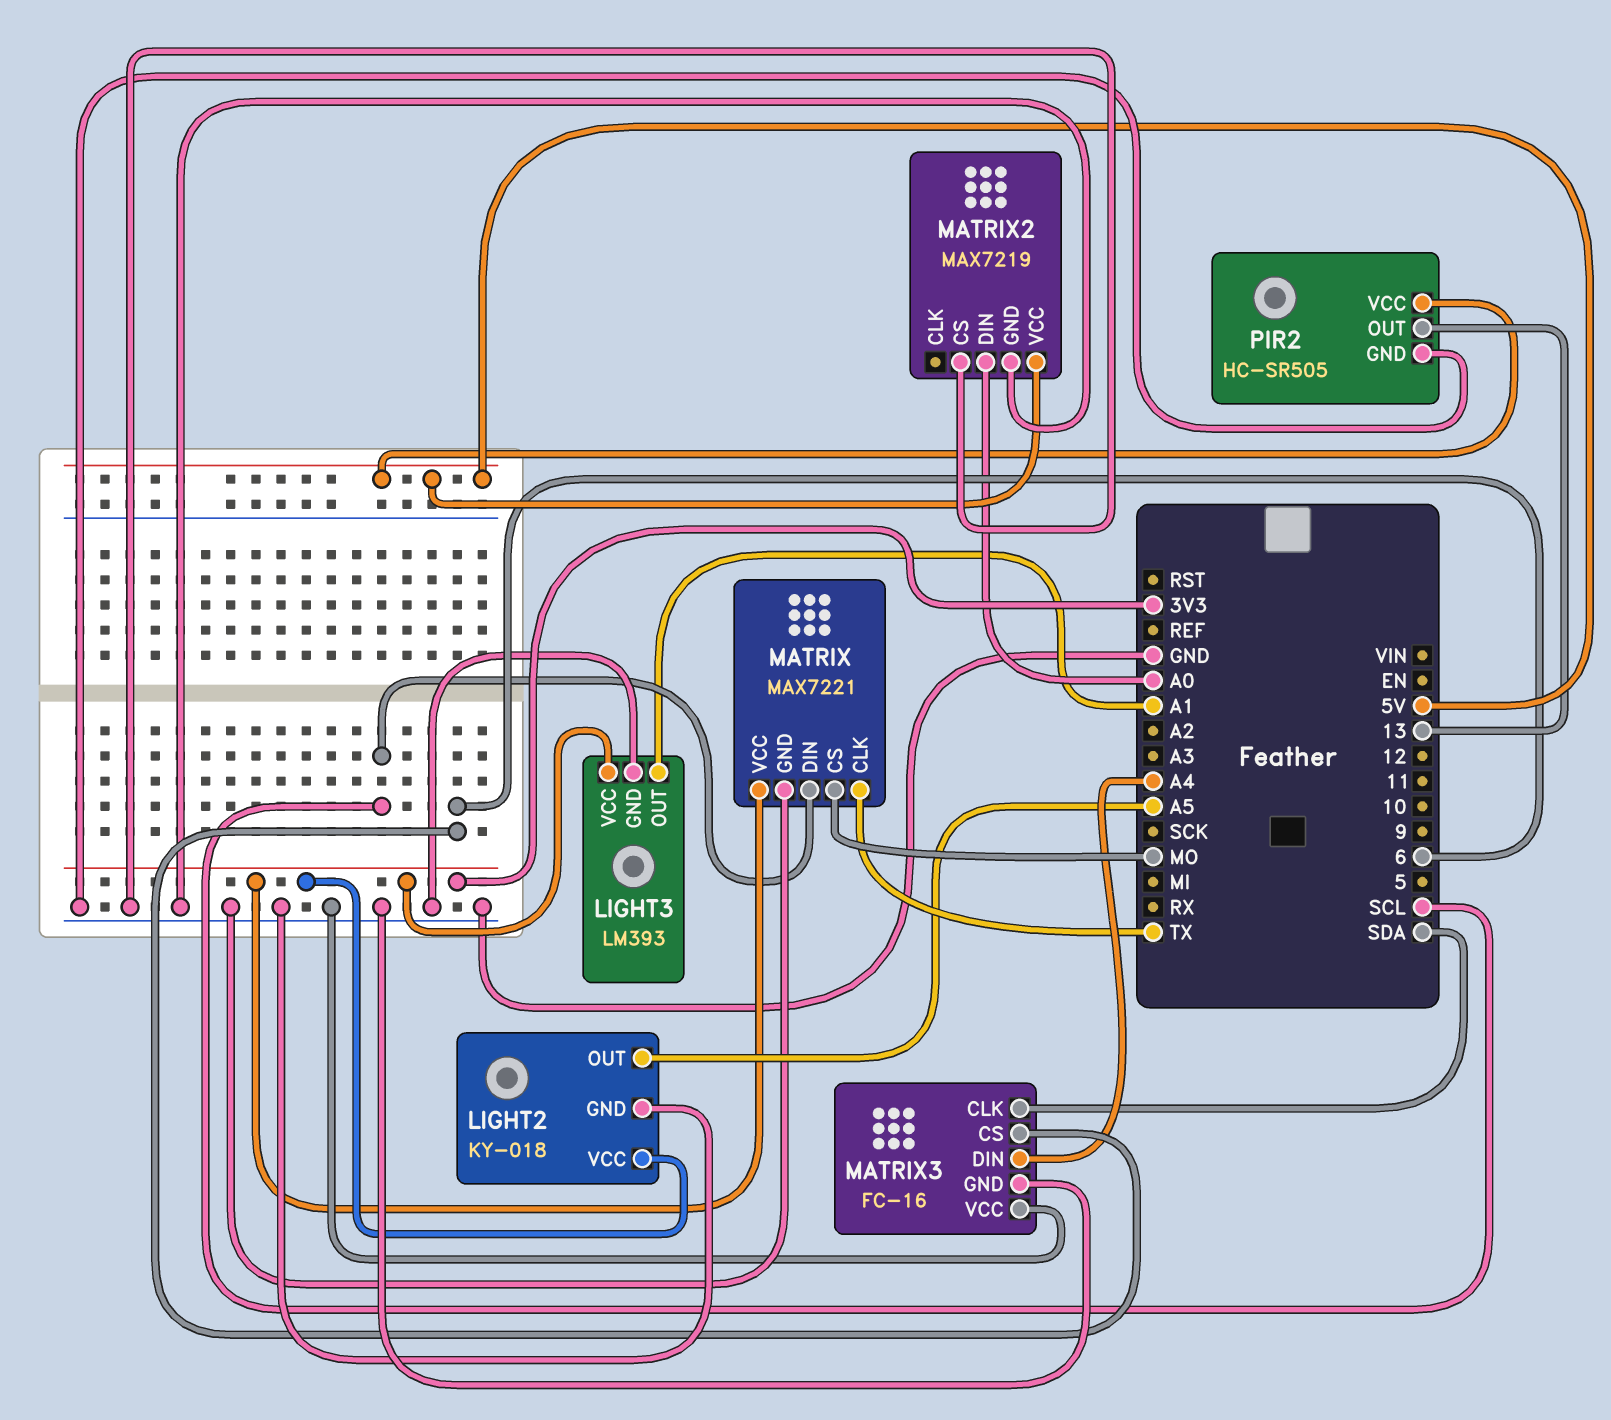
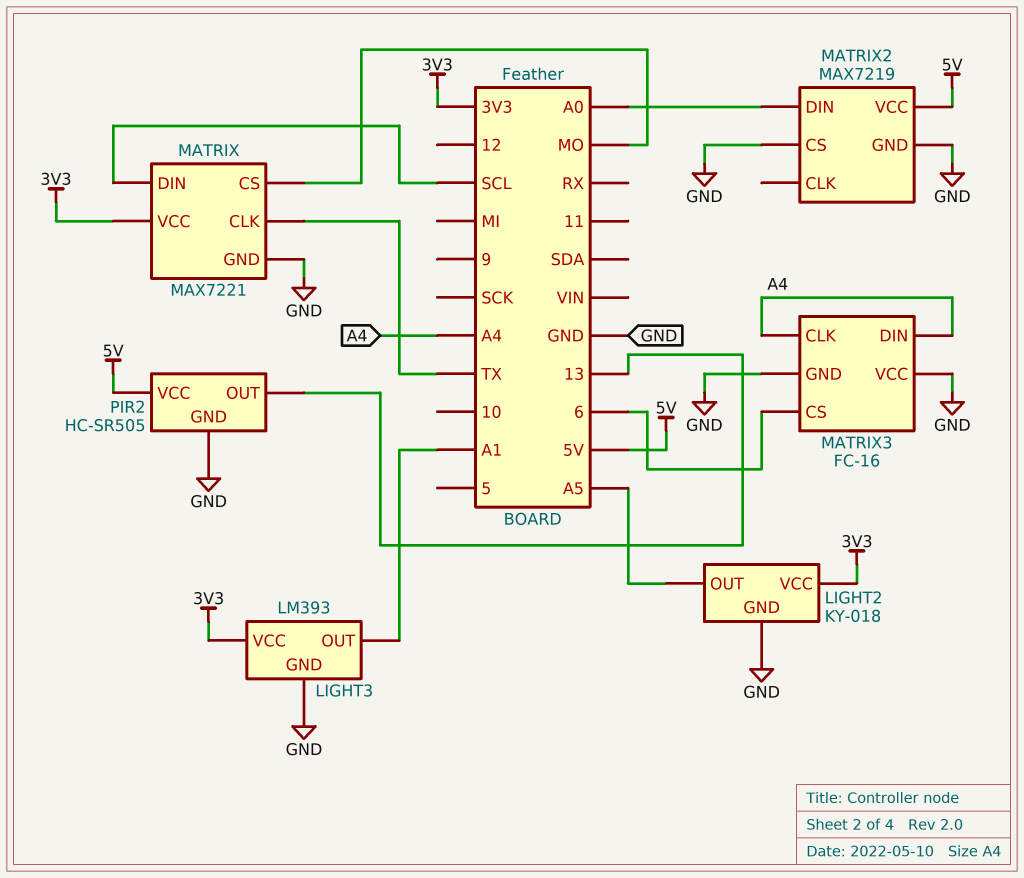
MATRIX3 pin CLK: SDA -> A4

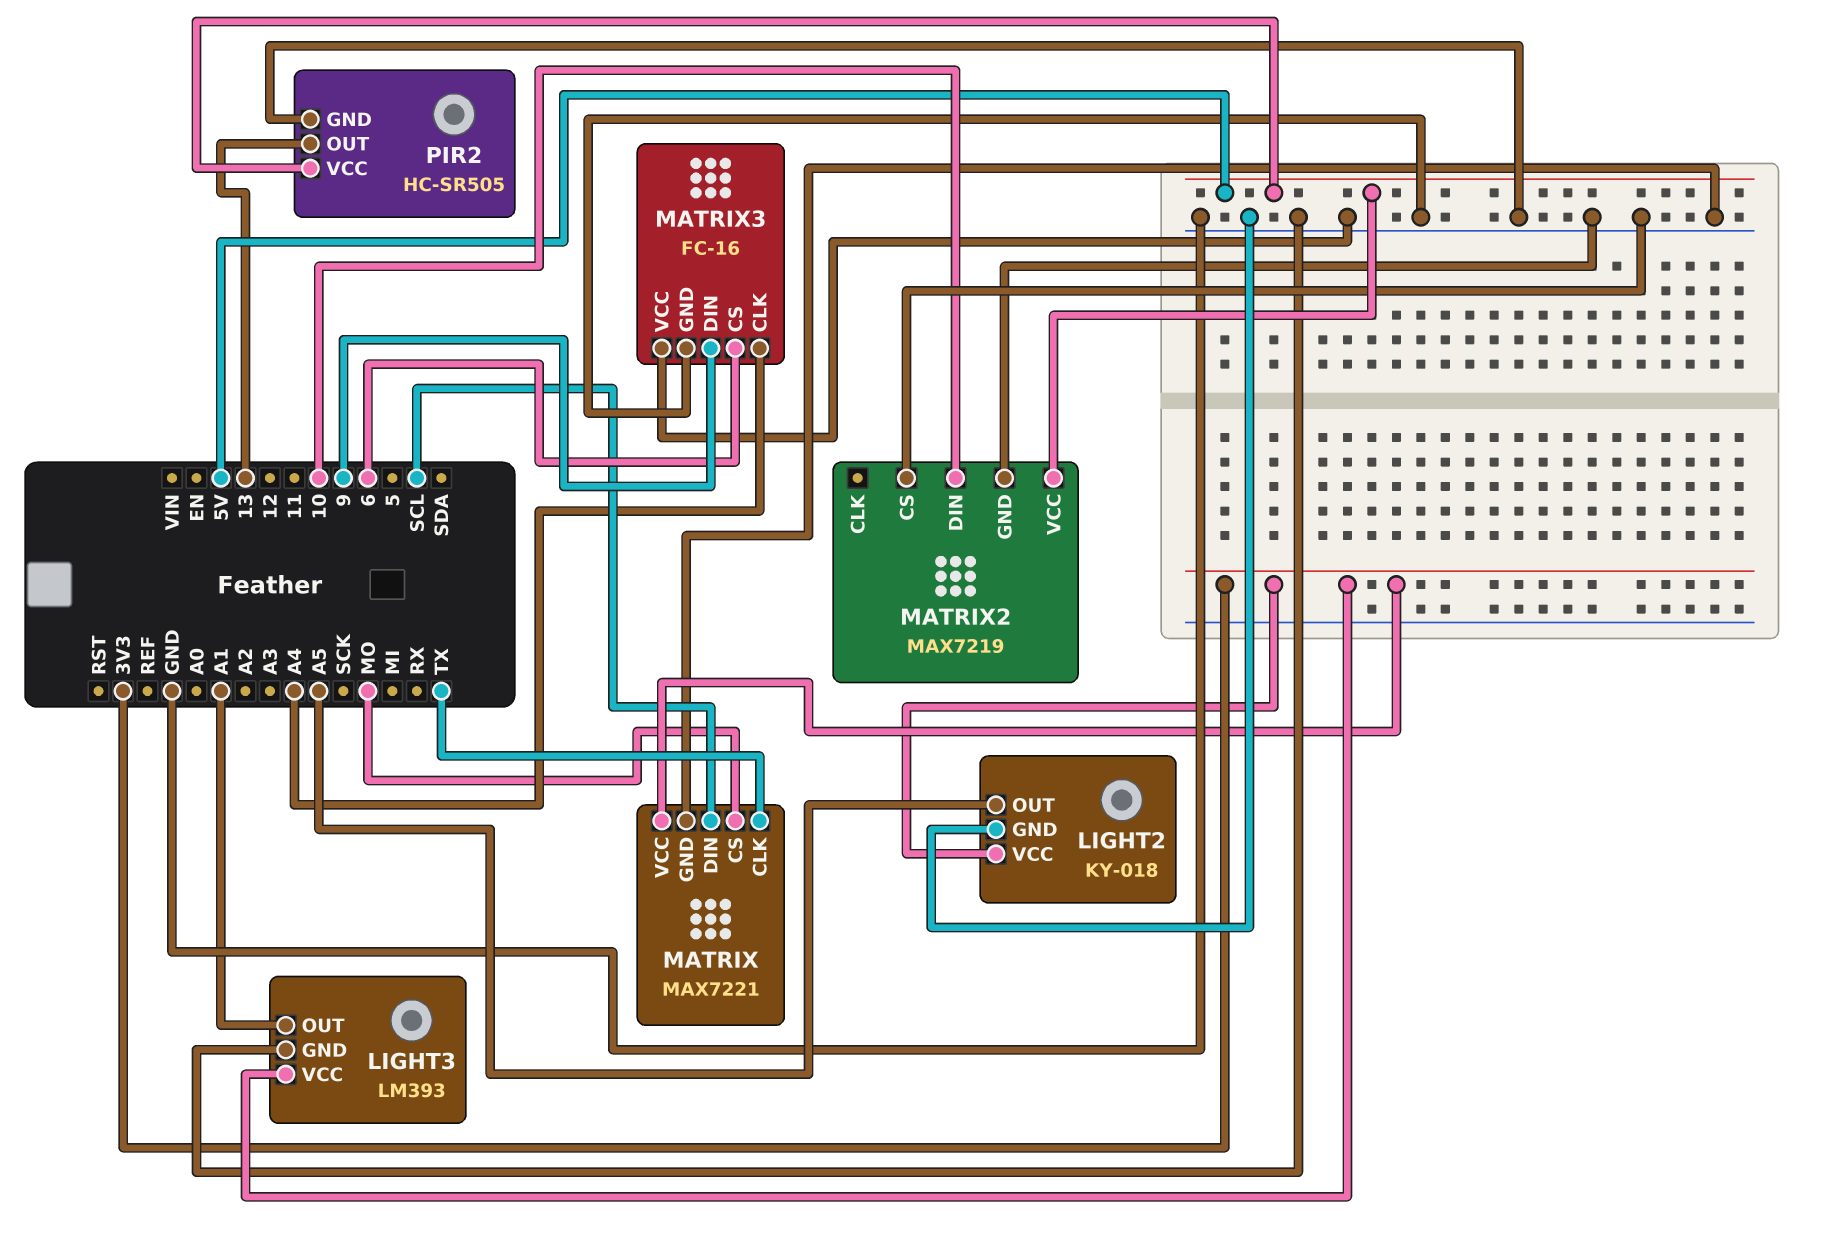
MATRIX2 pin DIN: A0 -> 10
MATRIX3 pin DIN: A4 -> 9

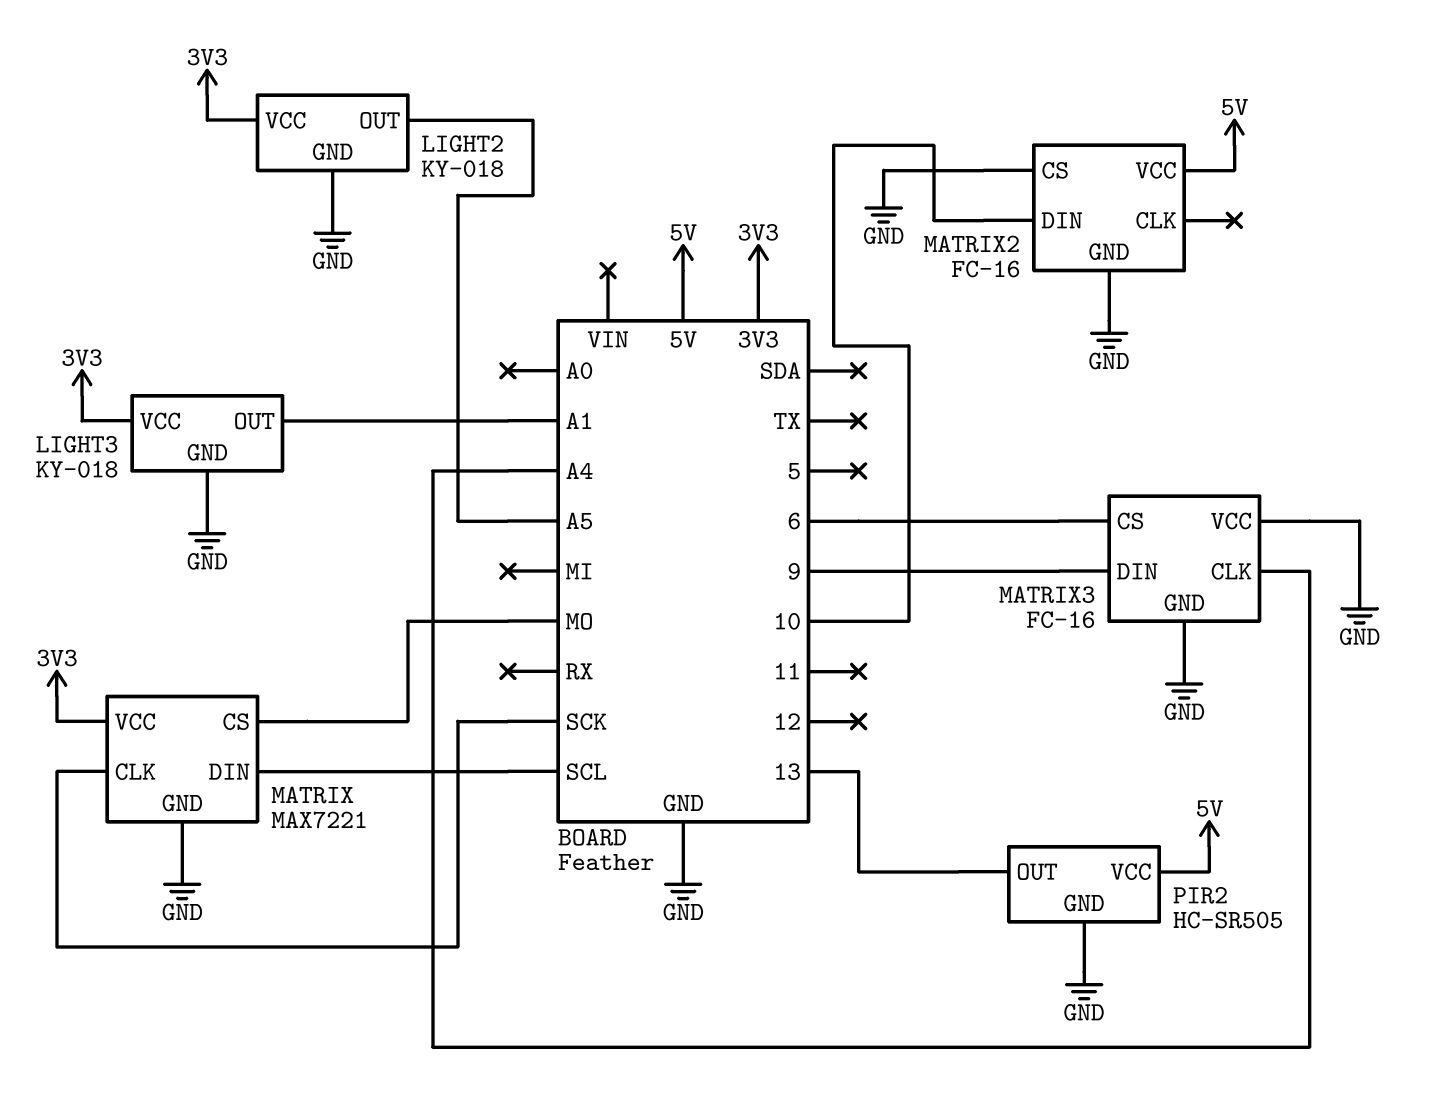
LIGHT3: LM393 -> KY-018
MATRIX pin CLK: TX -> SCK
MATRIX2: MAX7219 -> FC-16

